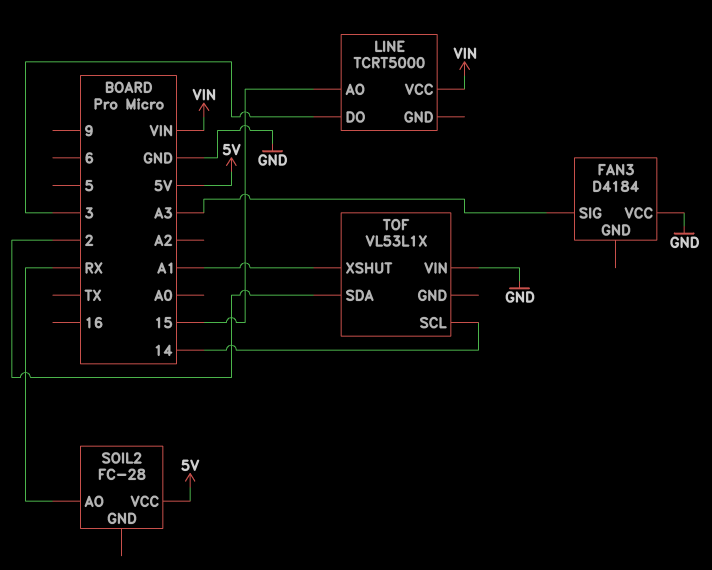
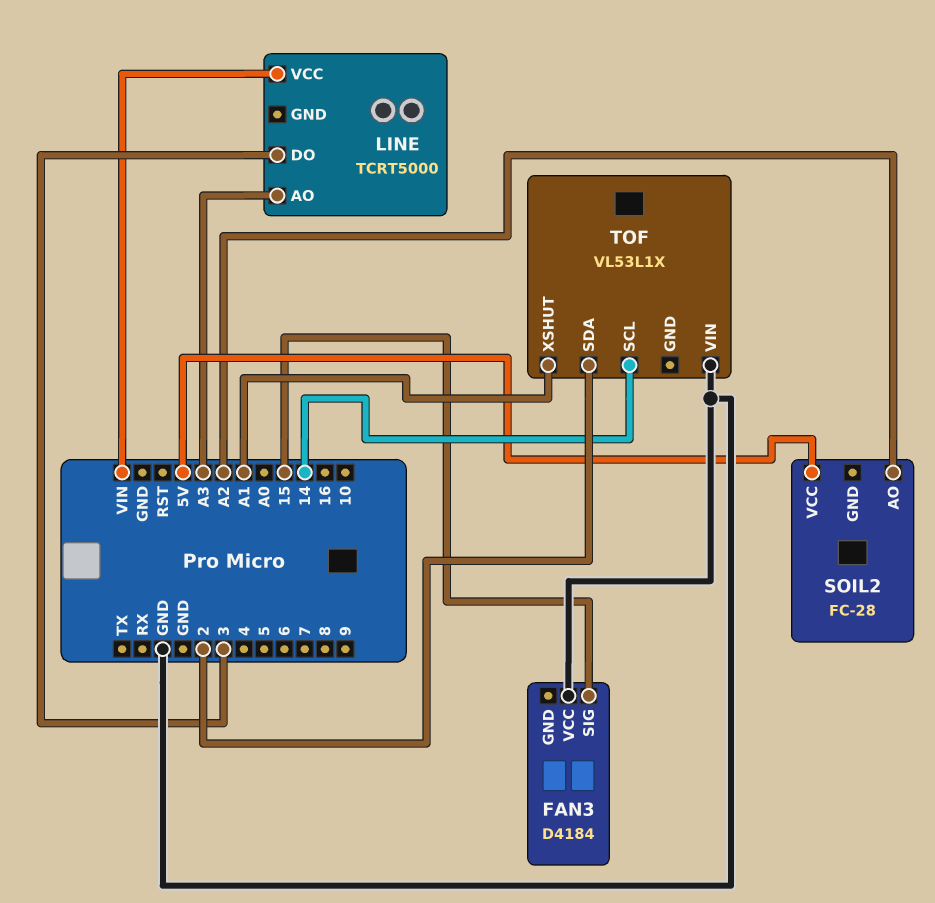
FAN3 pin SIG: A3 -> 15
LINE pin AO: 15 -> A3
SOIL2 pin AO: RX -> A2

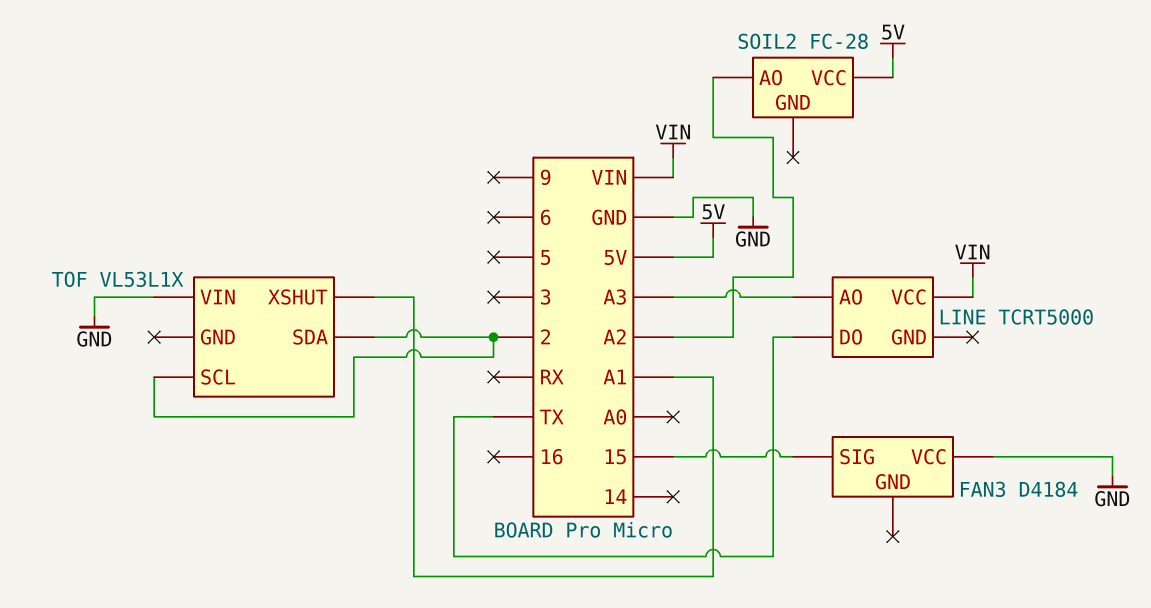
LINE pin DO: 3 -> TX
TOF pin SCL: 14 -> 2

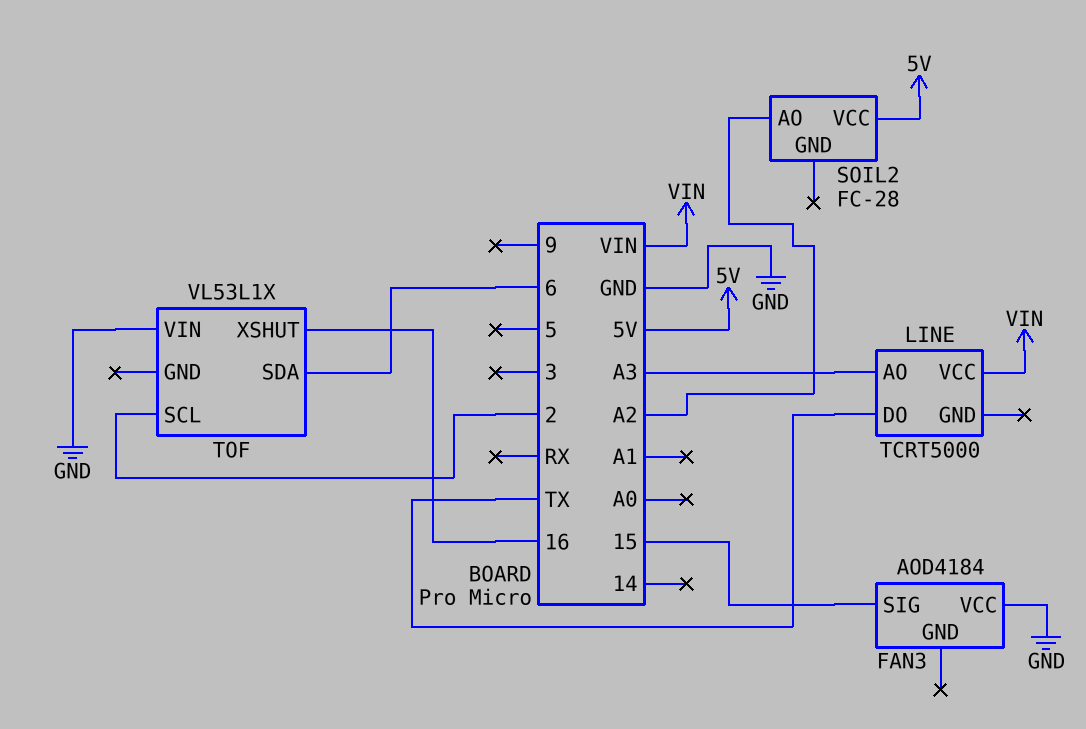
FAN3: D4184 -> AOD4184
TOF pin SDA: 2 -> 6
TOF pin XSHUT: A1 -> 16

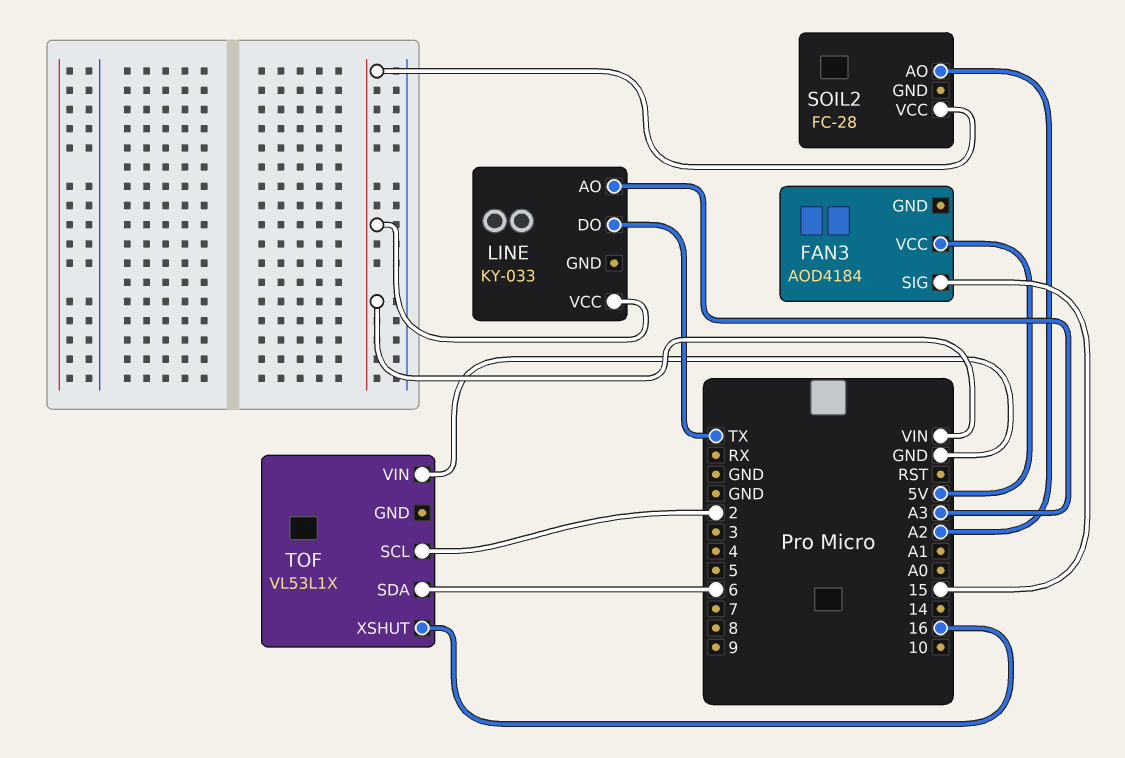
FAN3 pin VCC: GND -> 5V
LINE: TCRT5000 -> KY-033
SOIL2 pin VCC: 5V -> VIN

